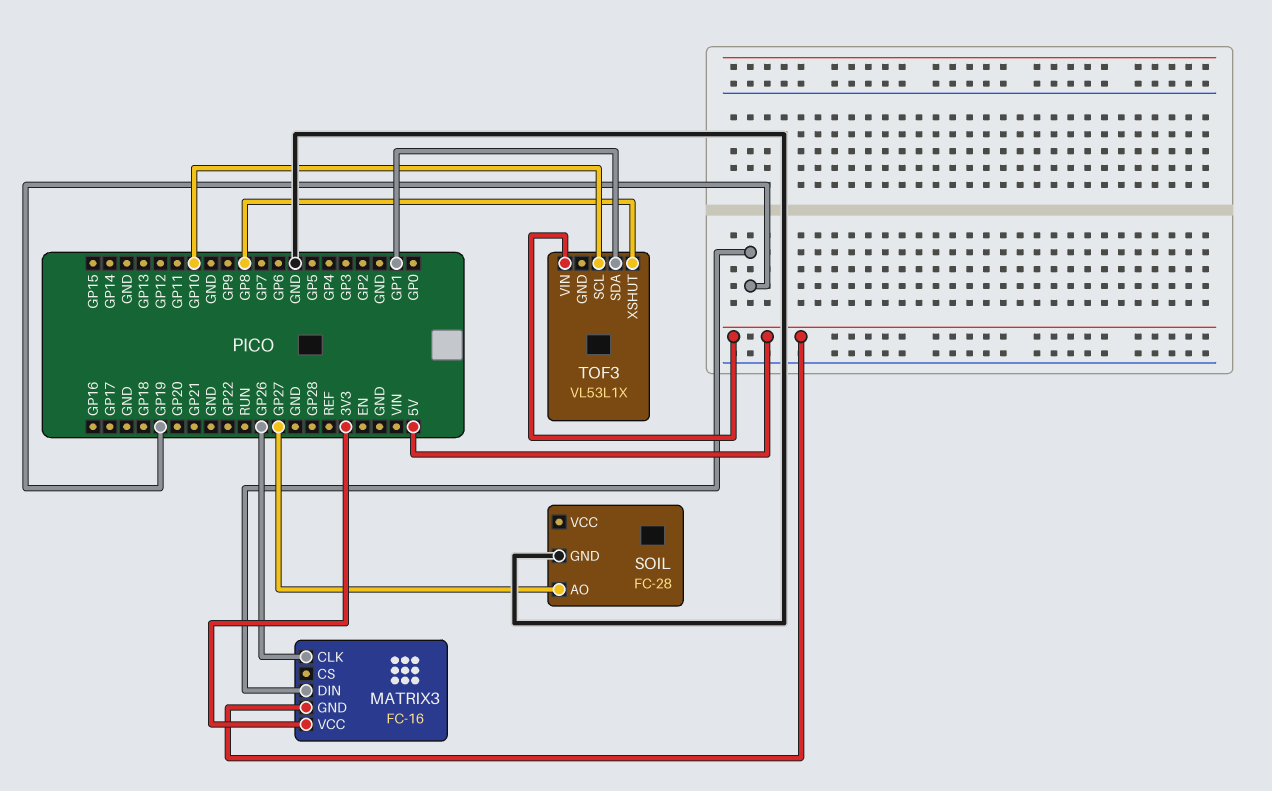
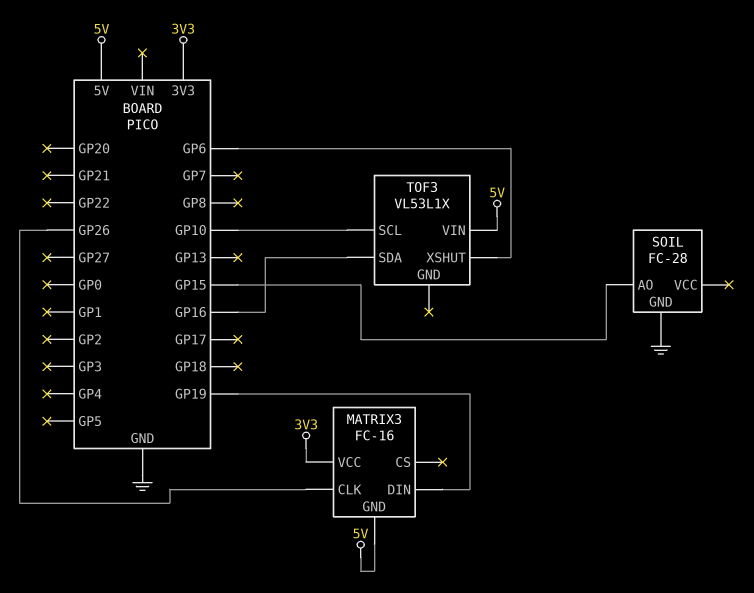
SOIL pin AO: GP27 -> GP15
TOF3 pin SDA: GP1 -> GP16
TOF3 pin XSHUT: GP8 -> GP6

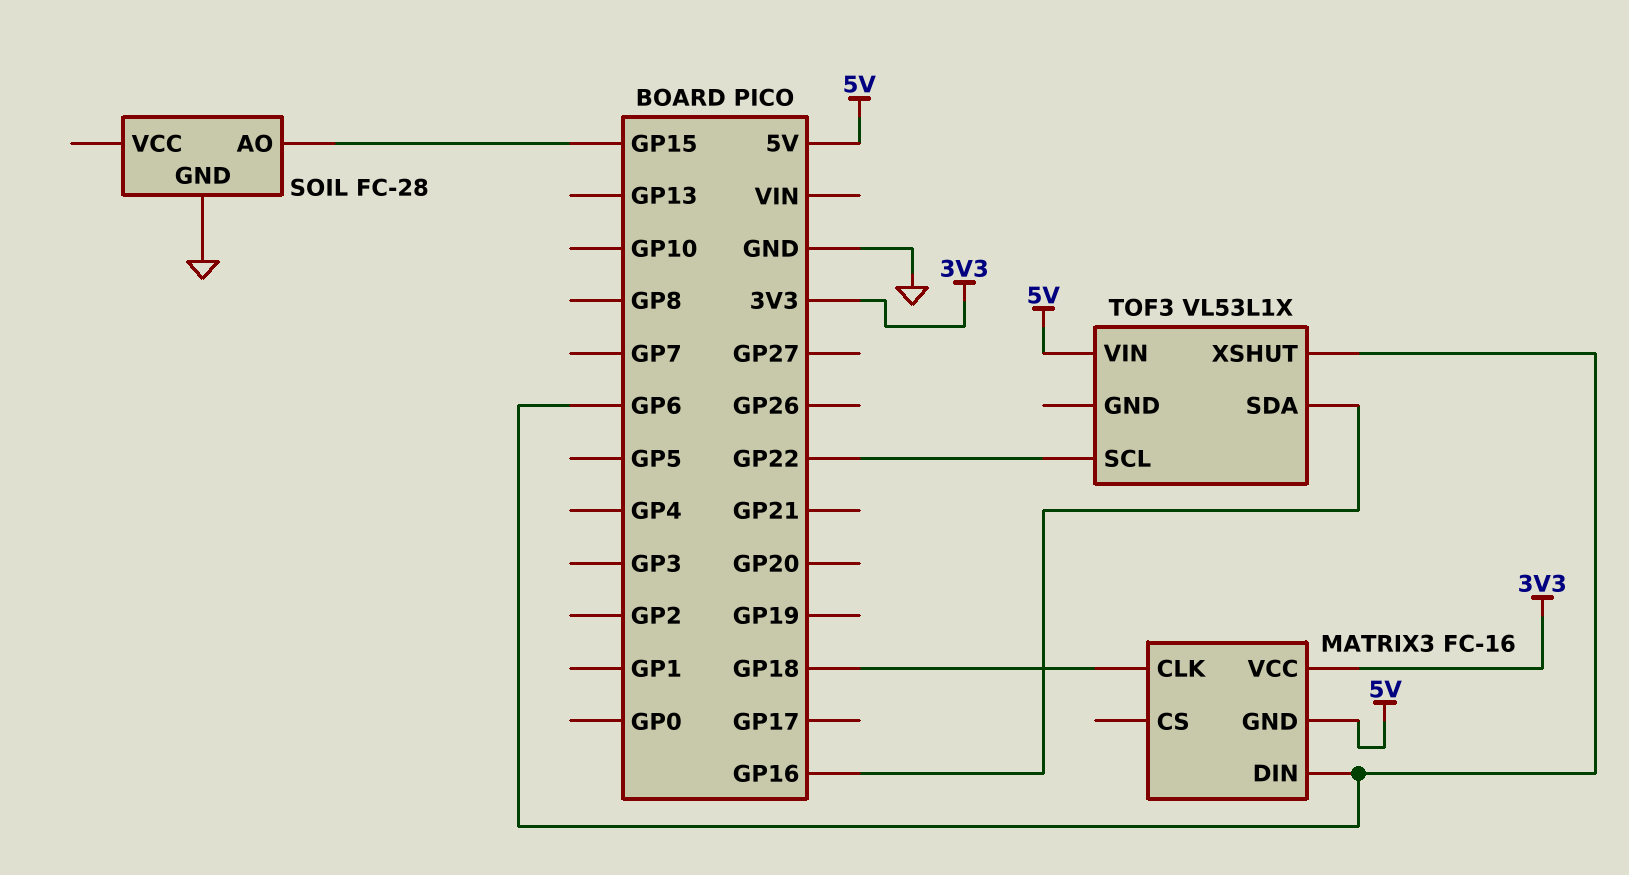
MATRIX3 pin CLK: GP26 -> GP18
MATRIX3 pin DIN: GP19 -> GP6
TOF3 pin SCL: GP10 -> GP22

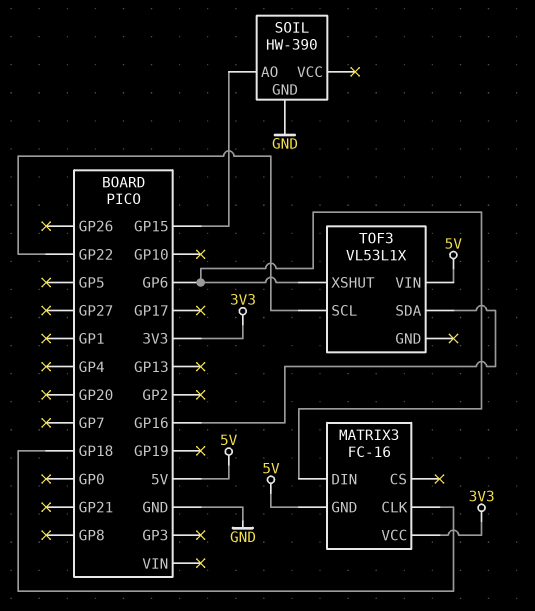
SOIL: FC-28 -> HW-390

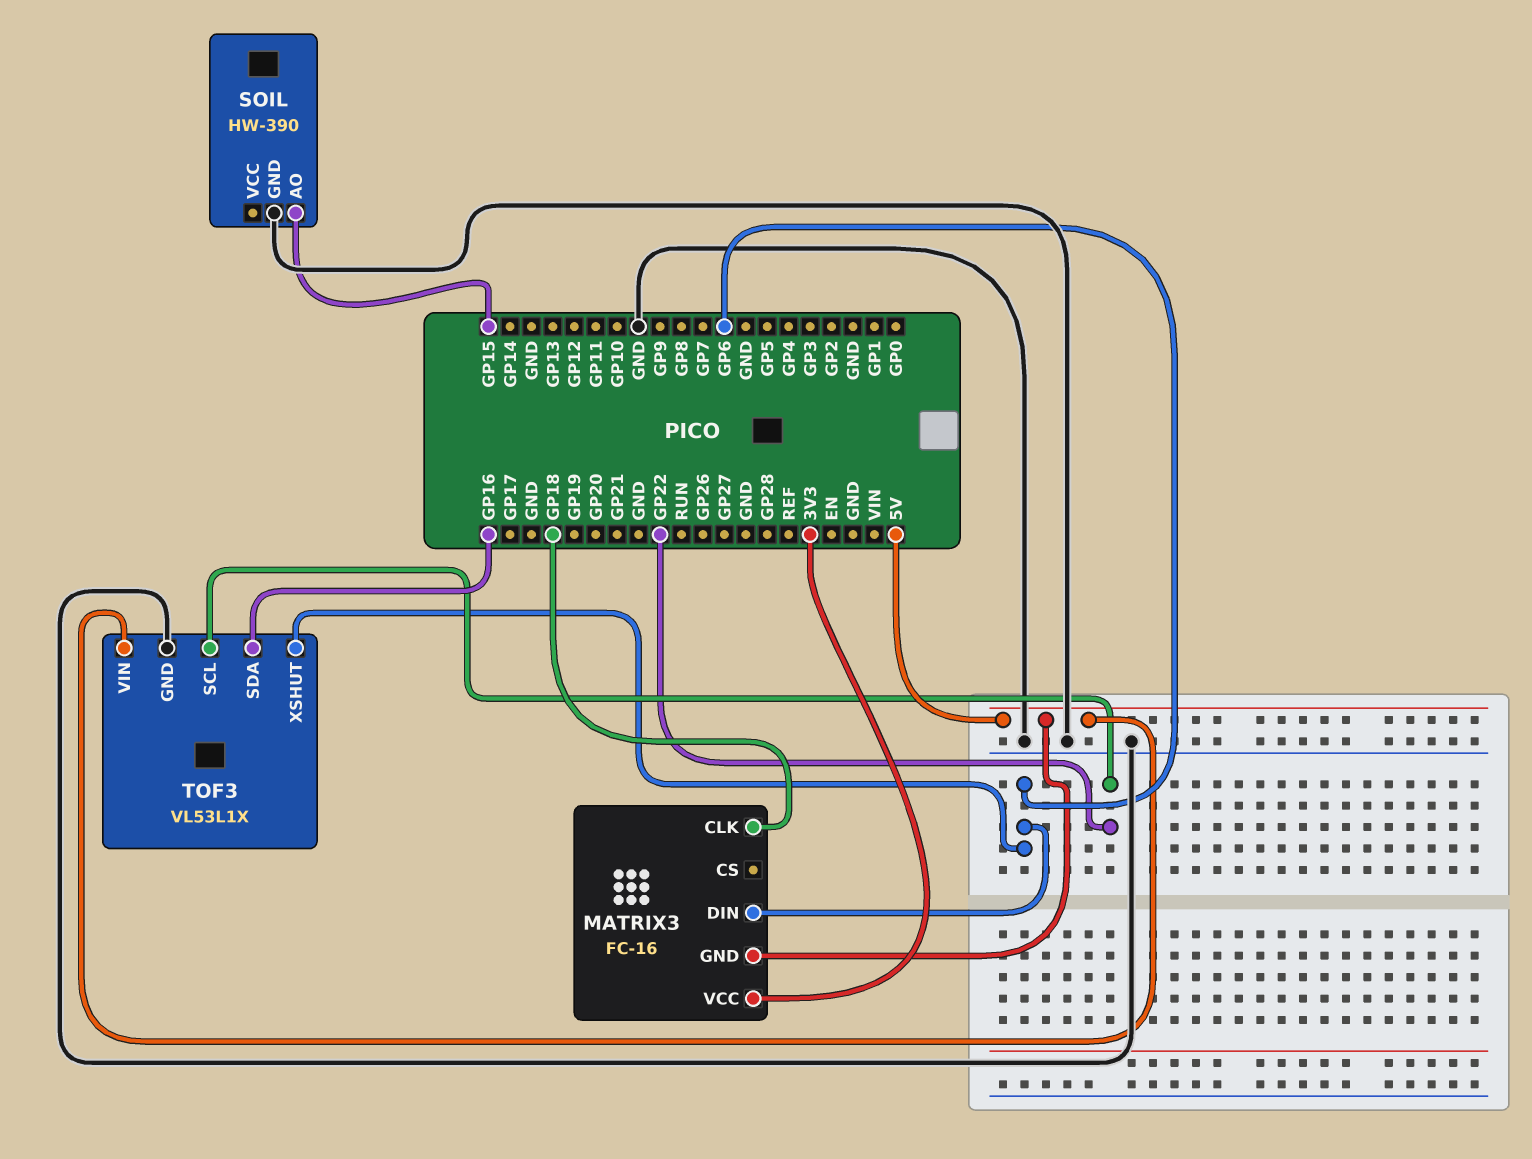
TOF3 pin GND: none -> GND

